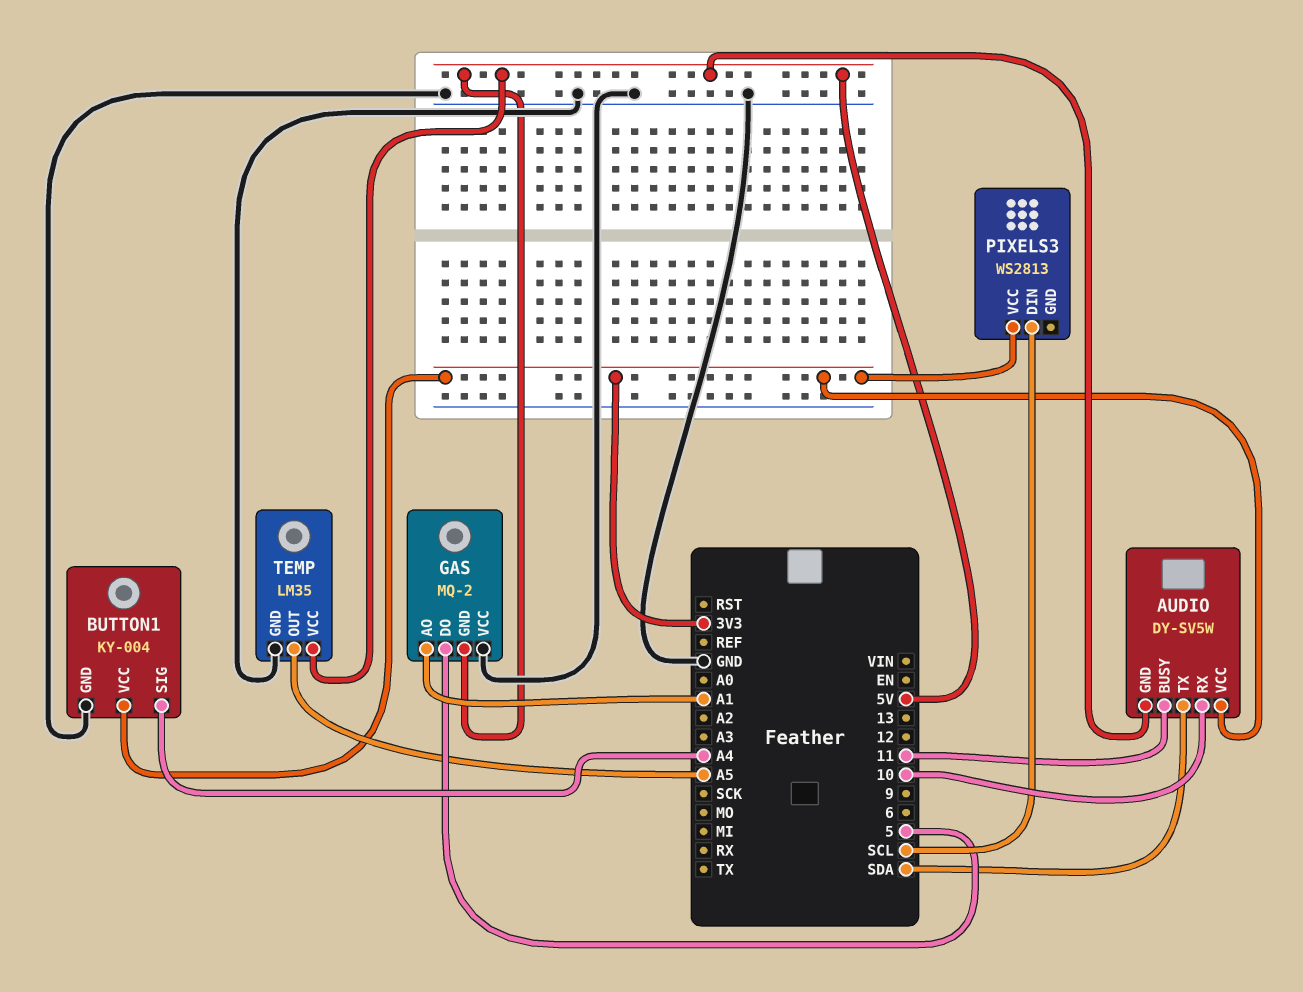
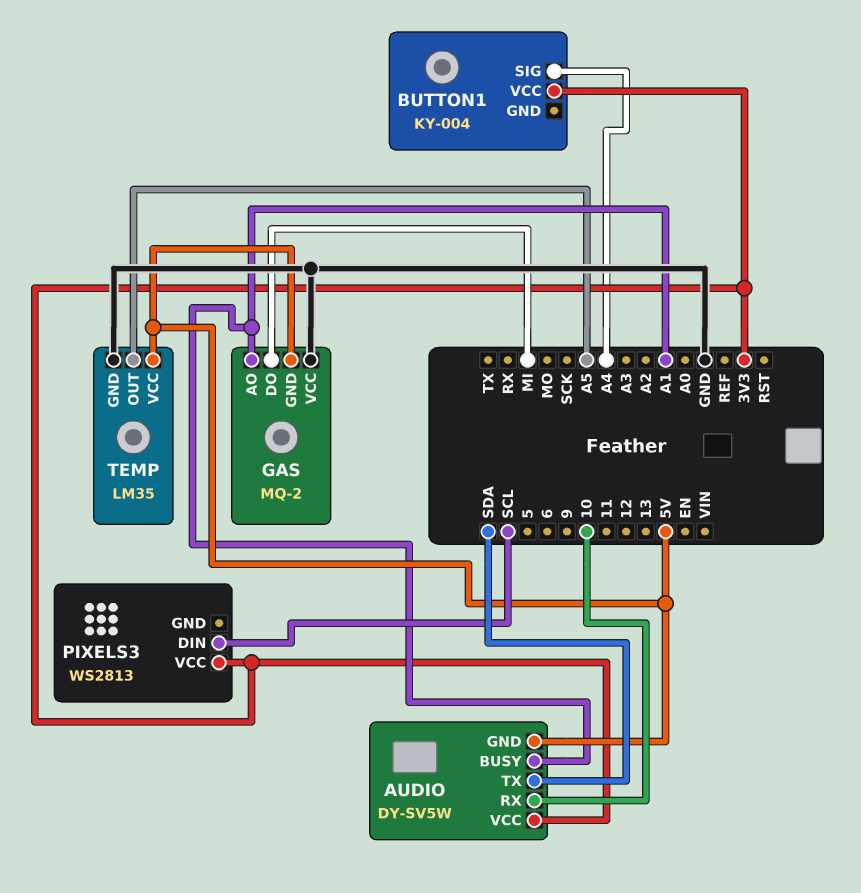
AUDIO pin BUSY: 11 -> A1
BUTTON1 pin GND: GND -> none
GAS pin DO: 5 -> MI

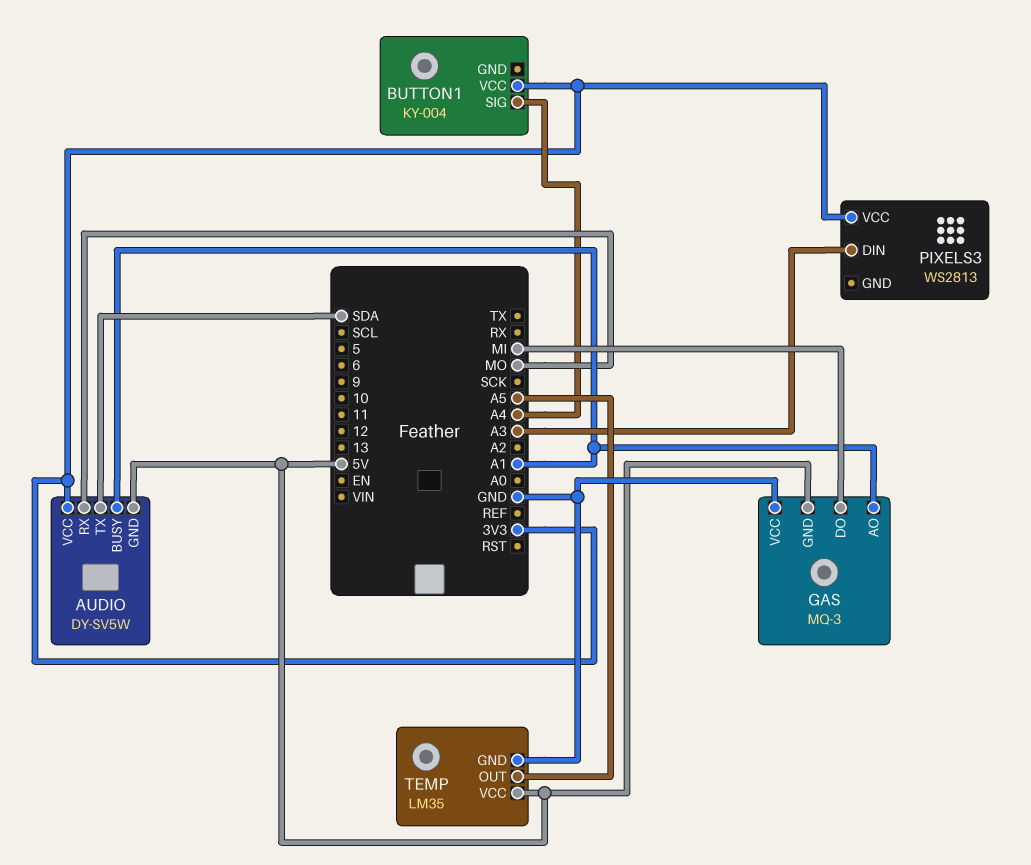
AUDIO pin RX: 10 -> MO
GAS: MQ-2 -> MQ-3
PIXELS3 pin DIN: SCL -> A3

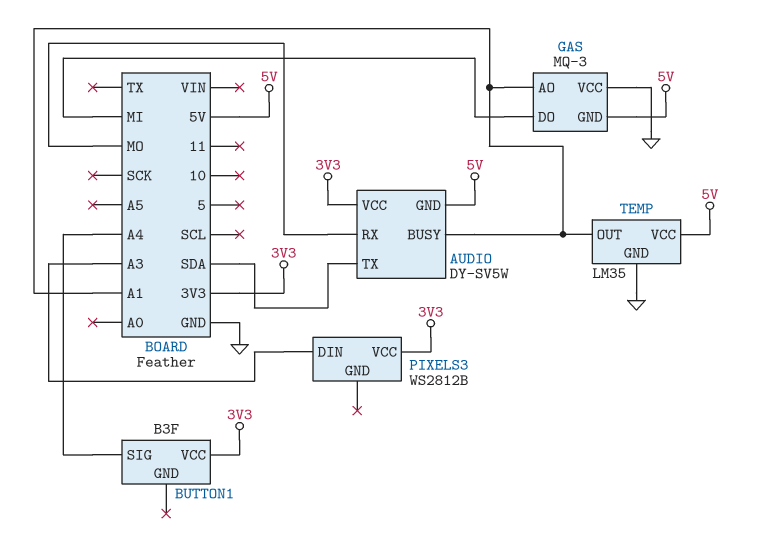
BUTTON1: KY-004 -> B3F
PIXELS3: WS2813 -> WS2812B
TEMP pin OUT: A5 -> A1

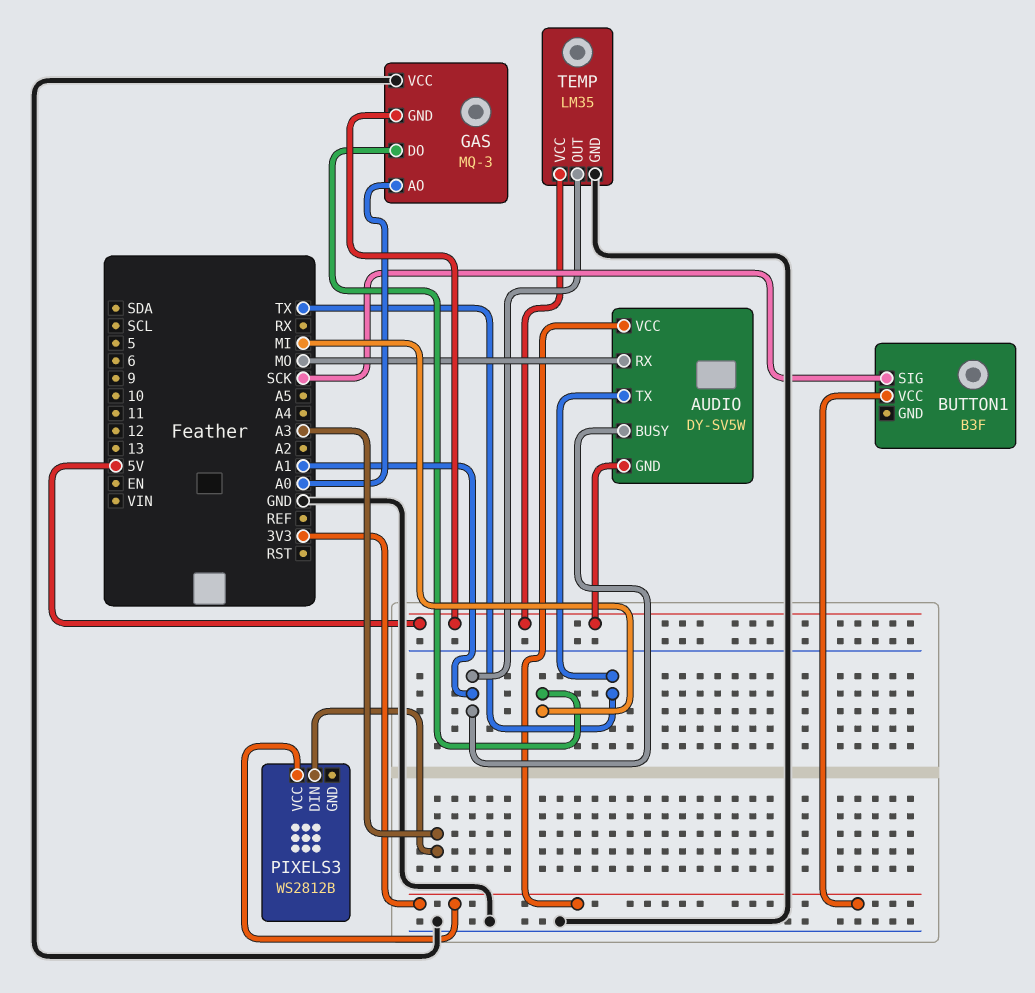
AUDIO pin TX: SDA -> TX
BUTTON1 pin SIG: A4 -> SCK
GAS pin AO: A1 -> A0

